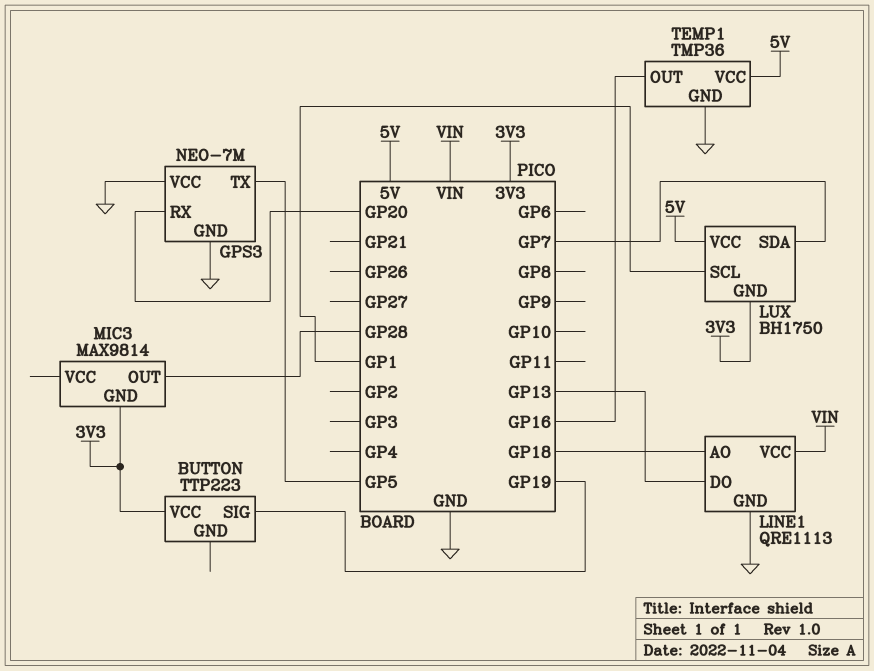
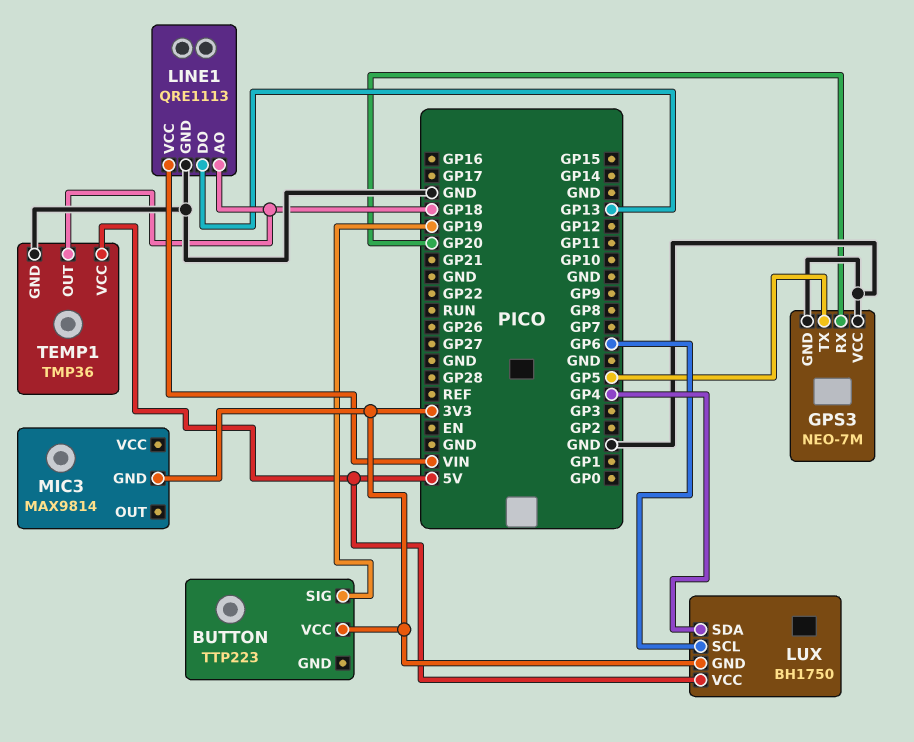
LUX pin SCL: GP1 -> GP6
LUX pin SDA: GP7 -> GP4
MIC3 pin OUT: GP28 -> none
TEMP1 pin OUT: GP16 -> GP18

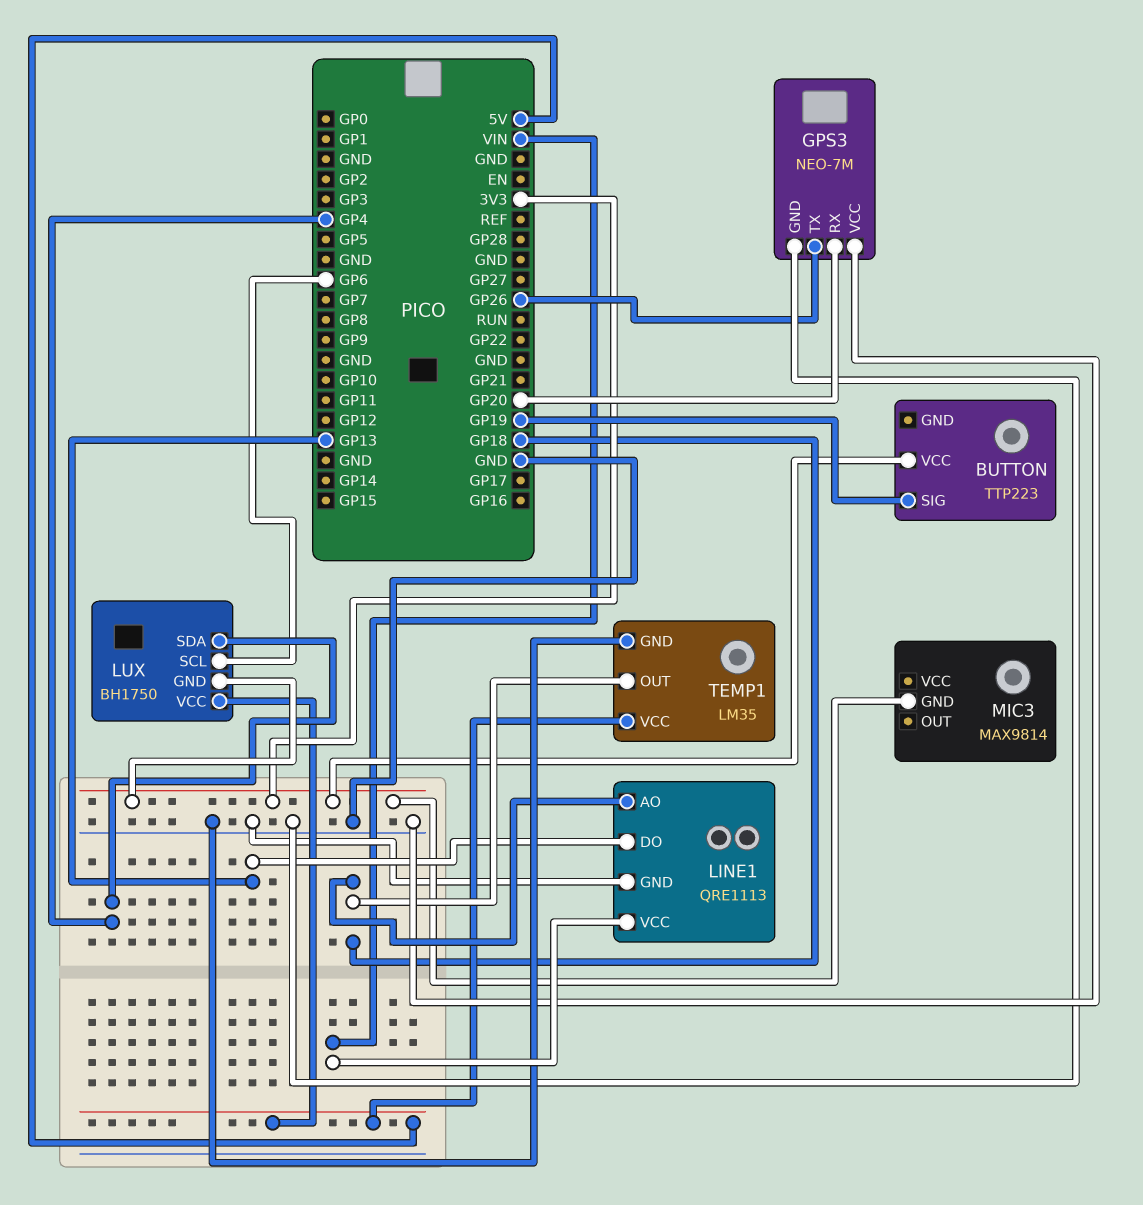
GPS3 pin TX: GP5 -> GP26
TEMP1: TMP36 -> LM35

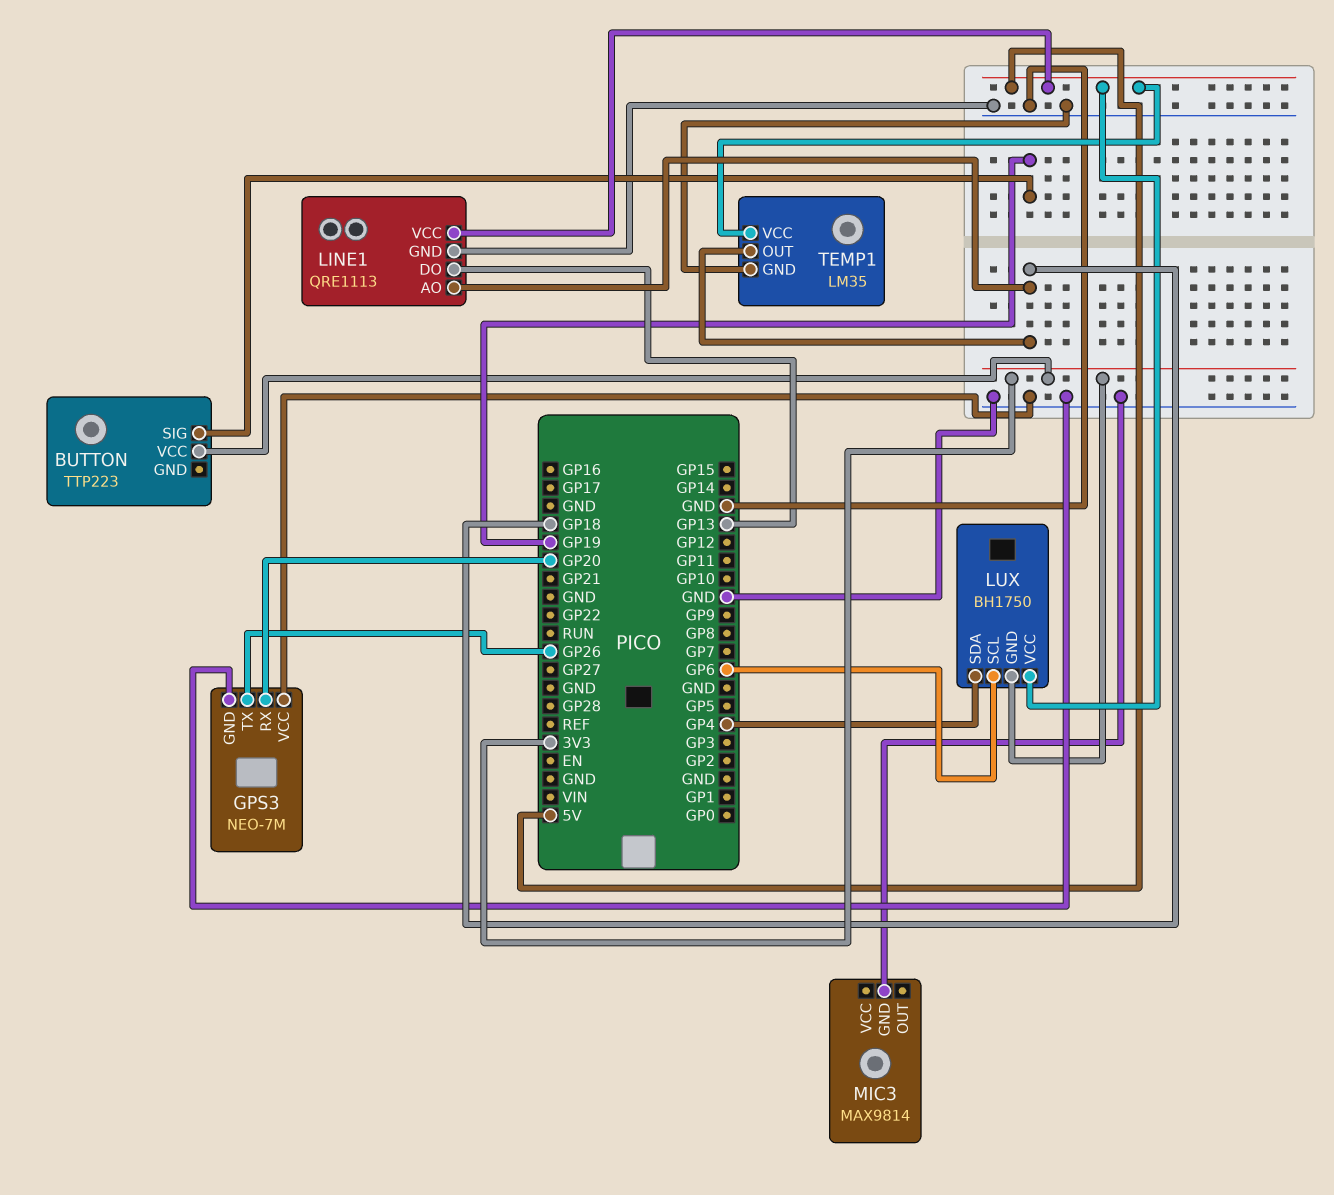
LINE1 pin VCC: VIN -> 5V
MIC3 pin GND: 3V3 -> GND

